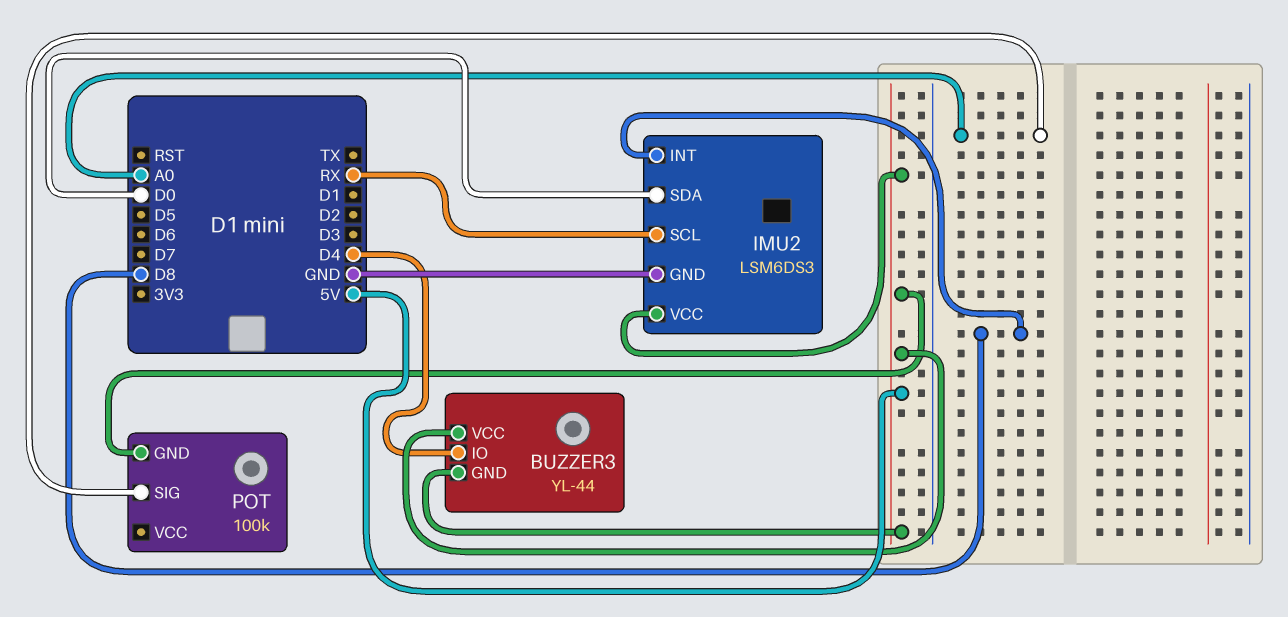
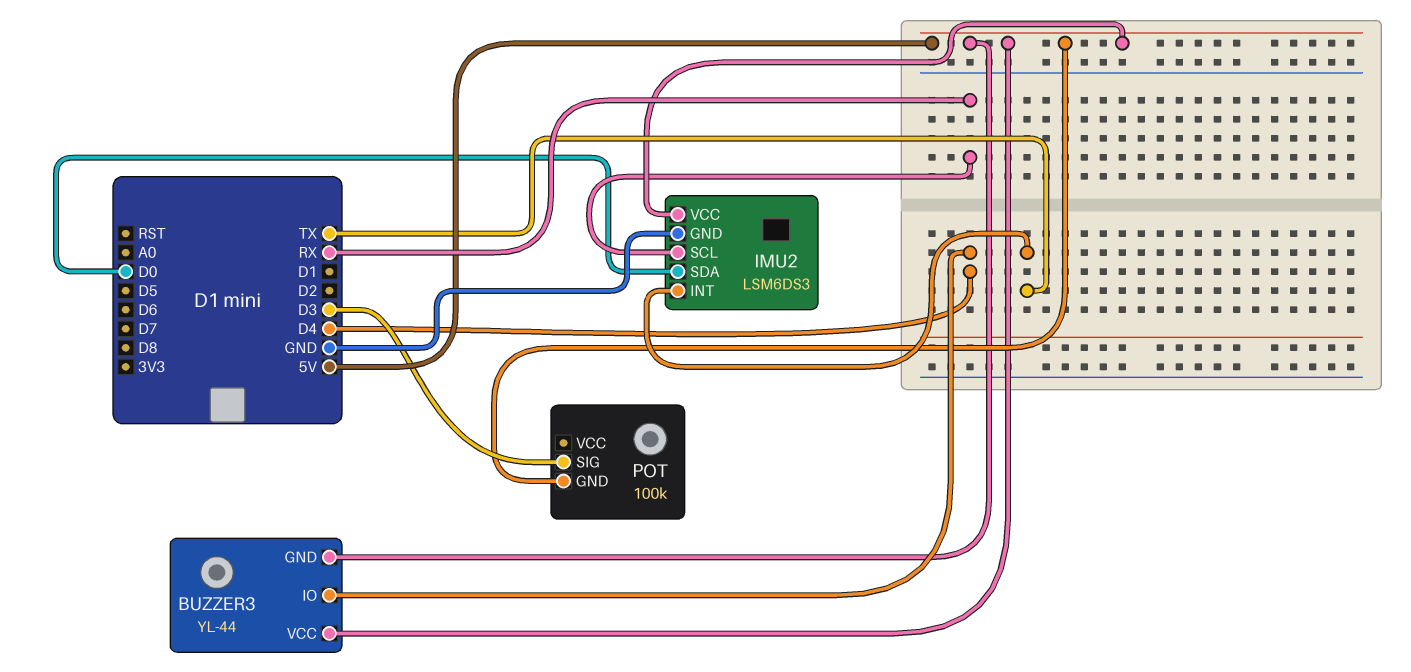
IMU2 pin INT: D8 -> TX
POT pin SIG: A0 -> D3

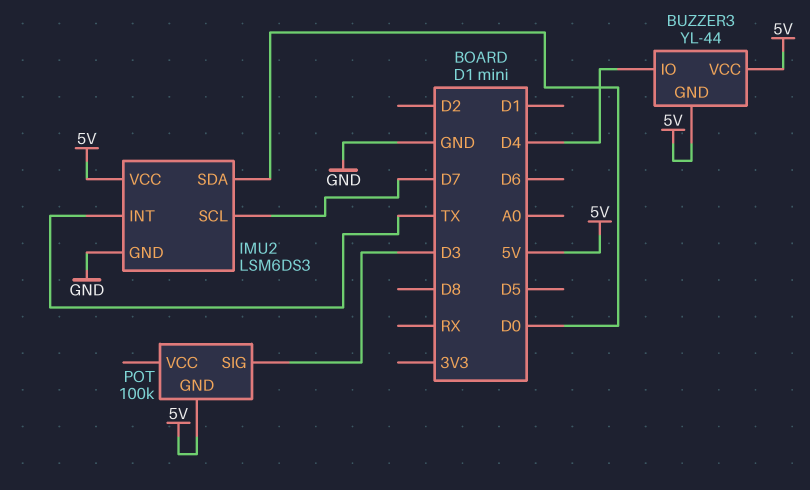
IMU2 pin SCL: RX -> D7

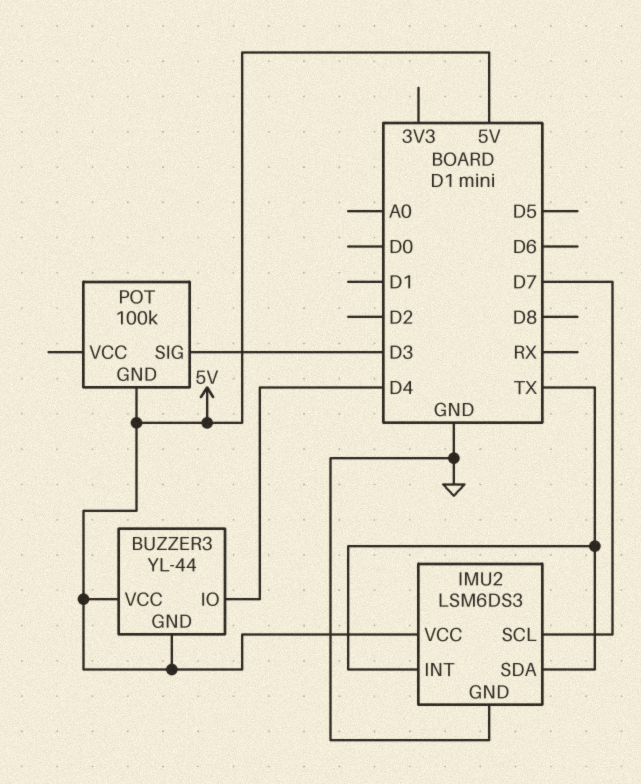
IMU2 pin SDA: D0 -> TX

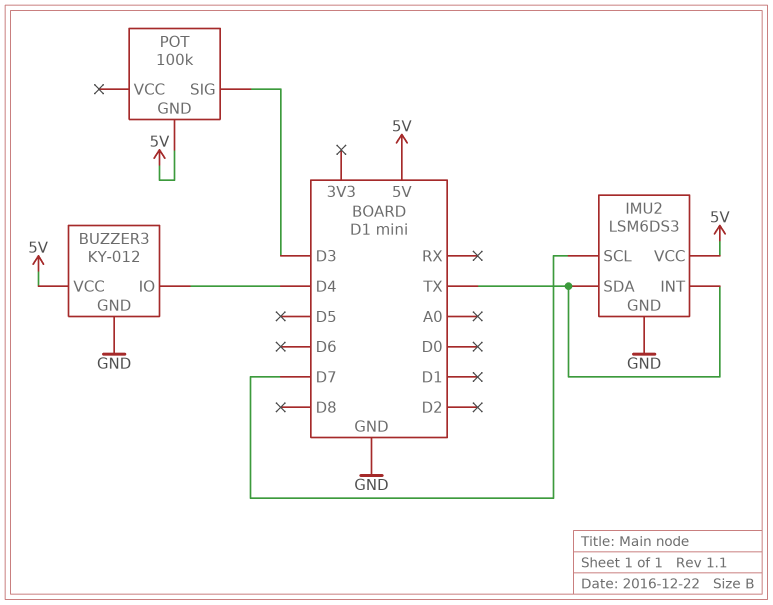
BUZZER3: YL-44 -> KY-012
BUZZER3 pin GND: 5V -> GND

